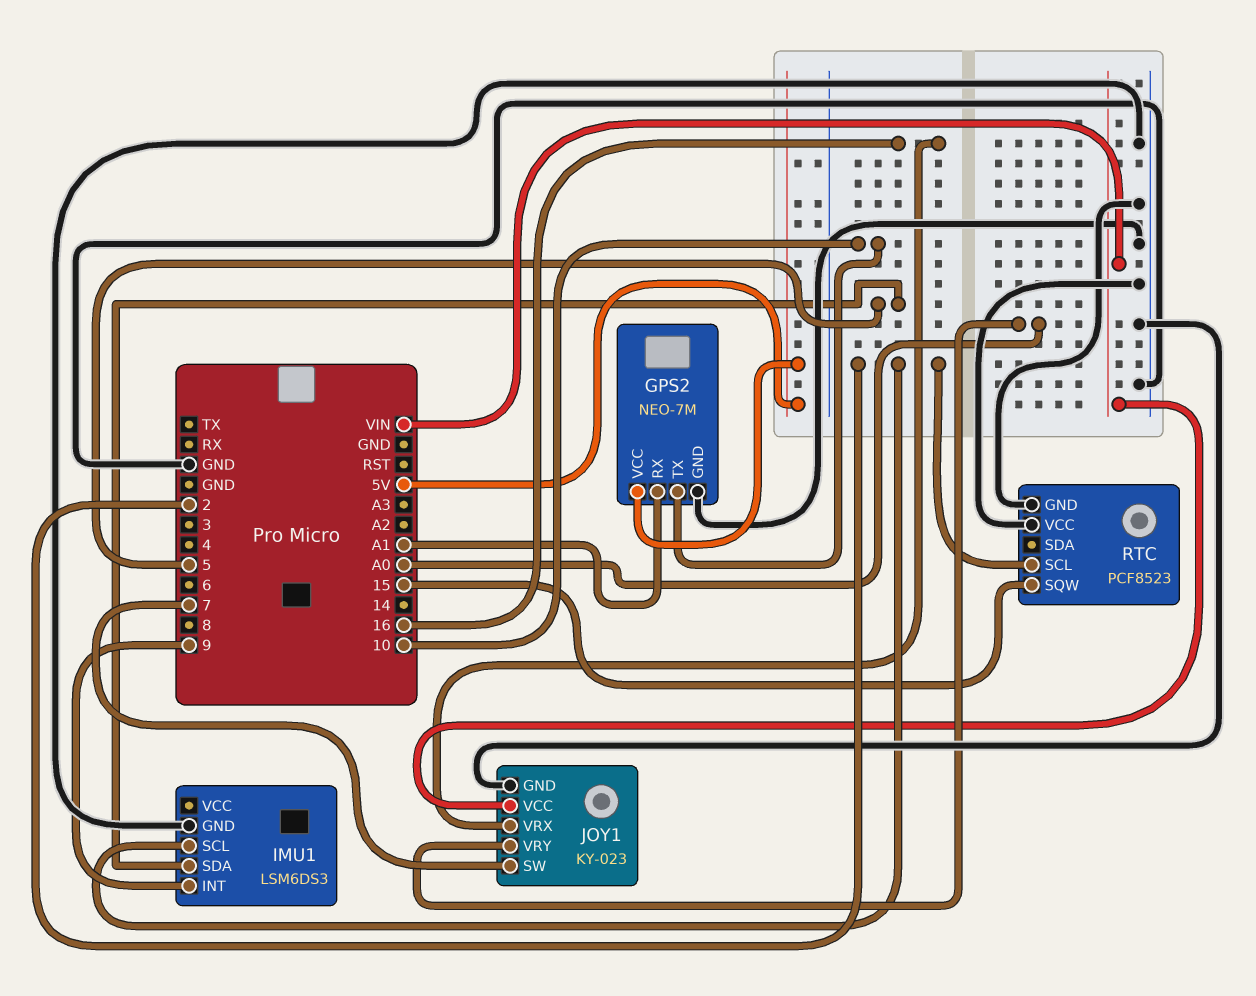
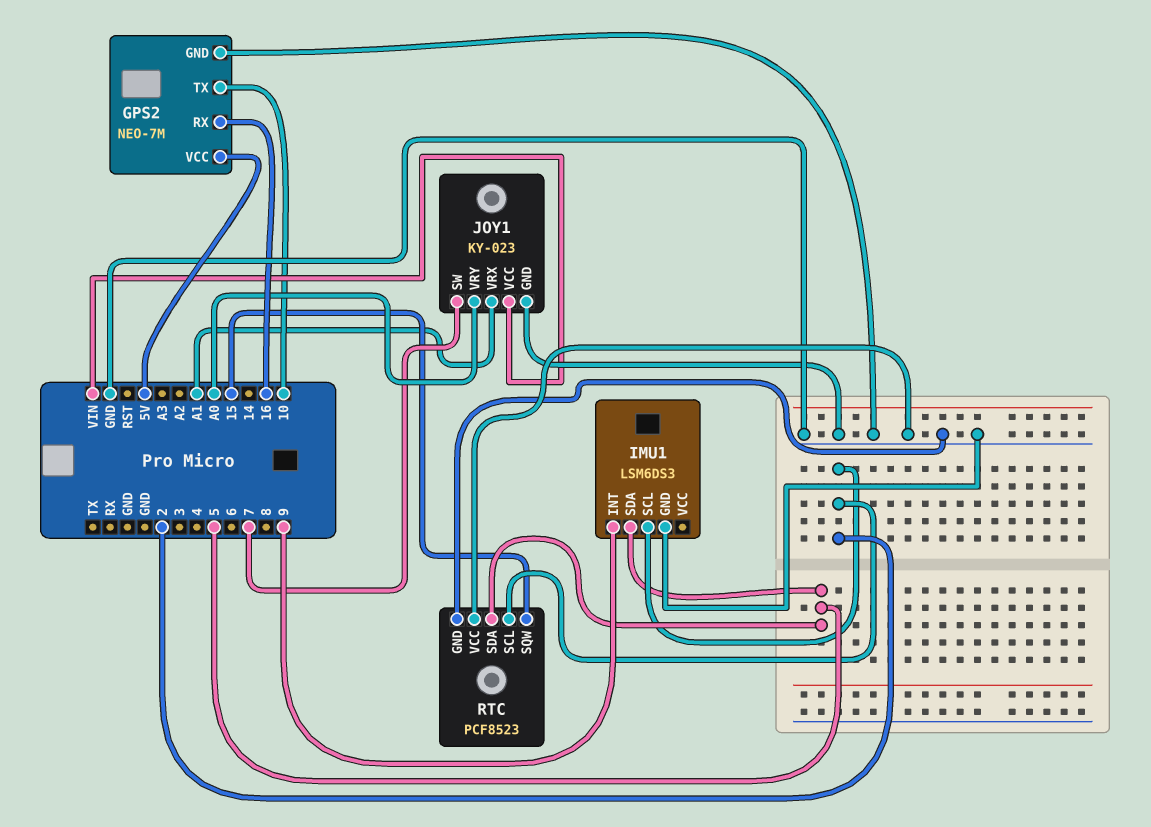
GPS2 pin RX: A1 -> 16
JOY1 pin VRX: 16 -> A1
RTC pin SDA: none -> 5

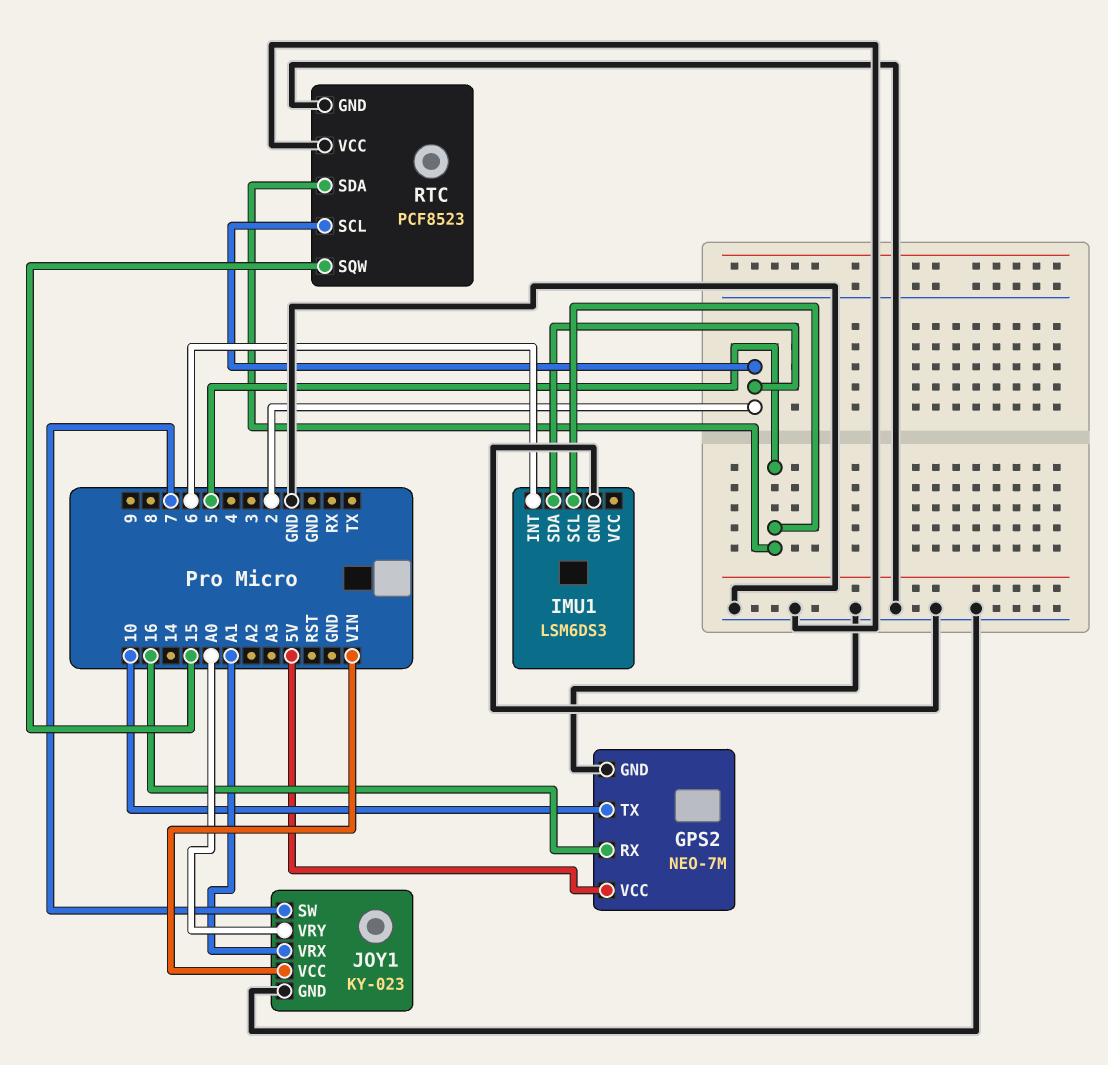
IMU1 pin INT: 9 -> 6
IMU1 pin SCL: 2 -> 5
IMU1 pin SDA: 5 -> 2

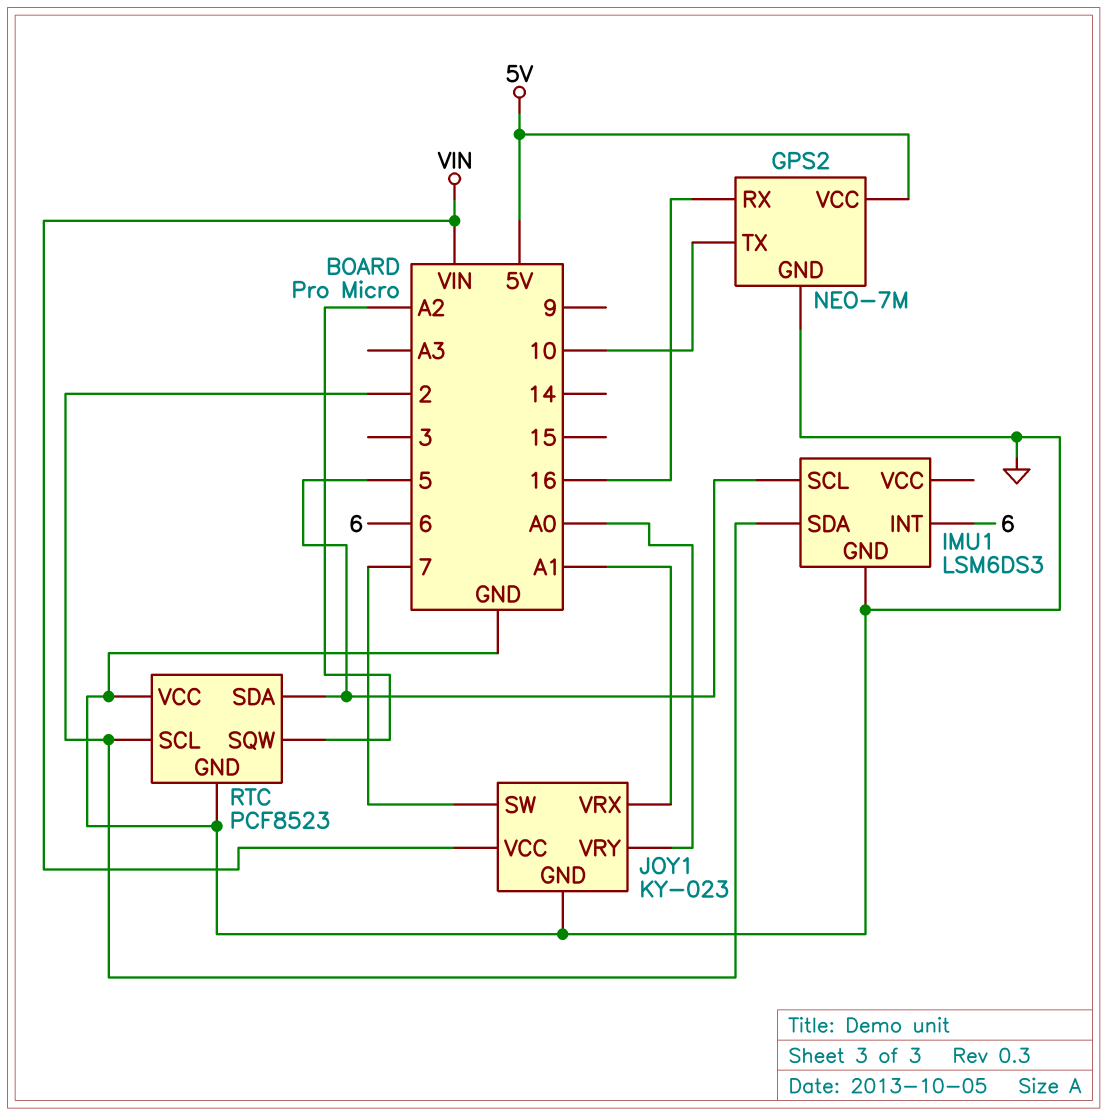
RTC pin SQW: 15 -> A2

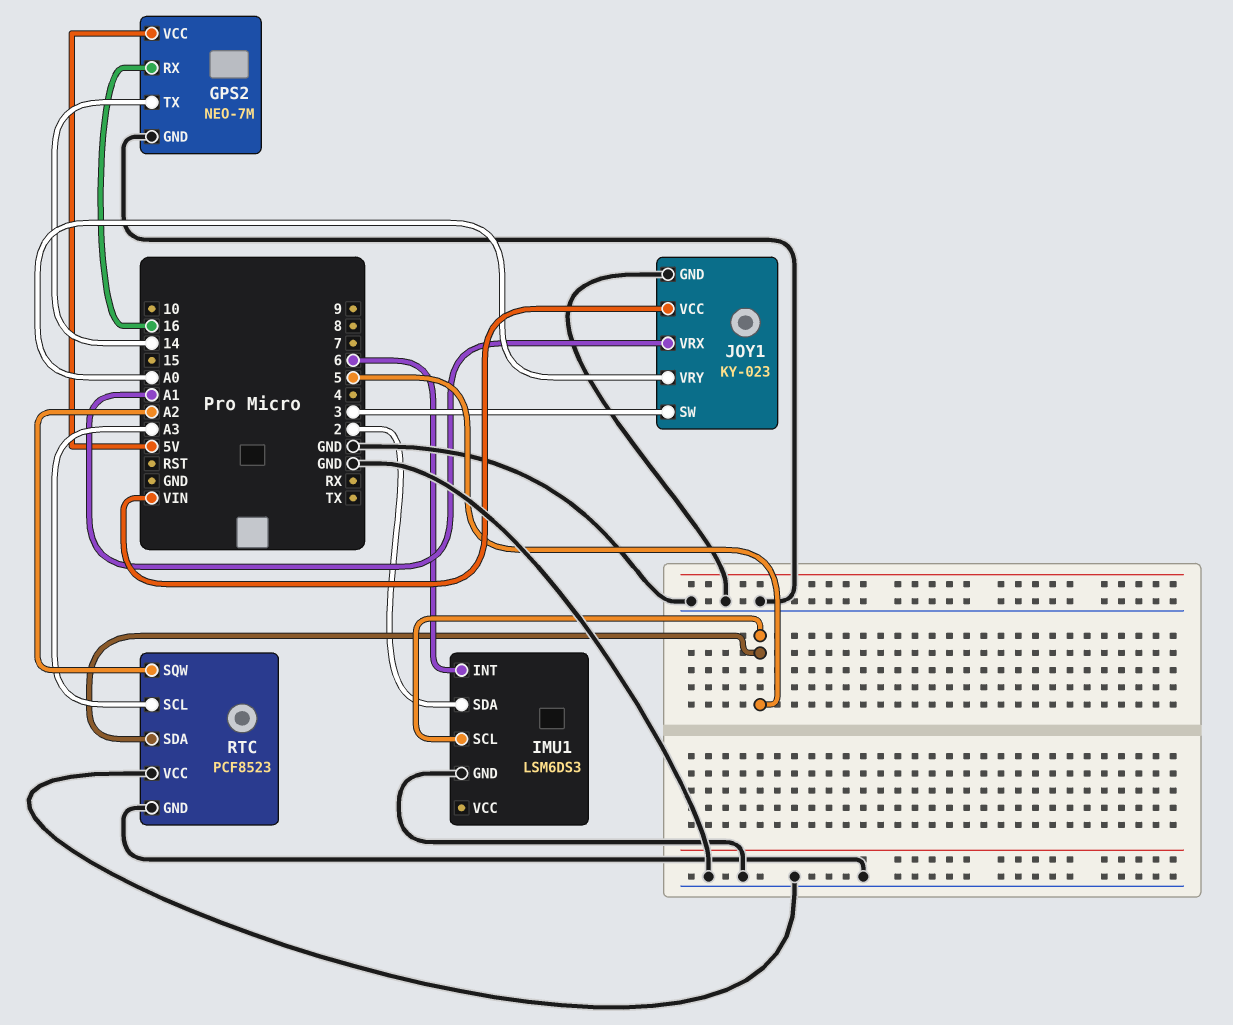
GPS2 pin TX: 10 -> 14
JOY1 pin SW: 7 -> 3
RTC pin SCL: 2 -> A3

